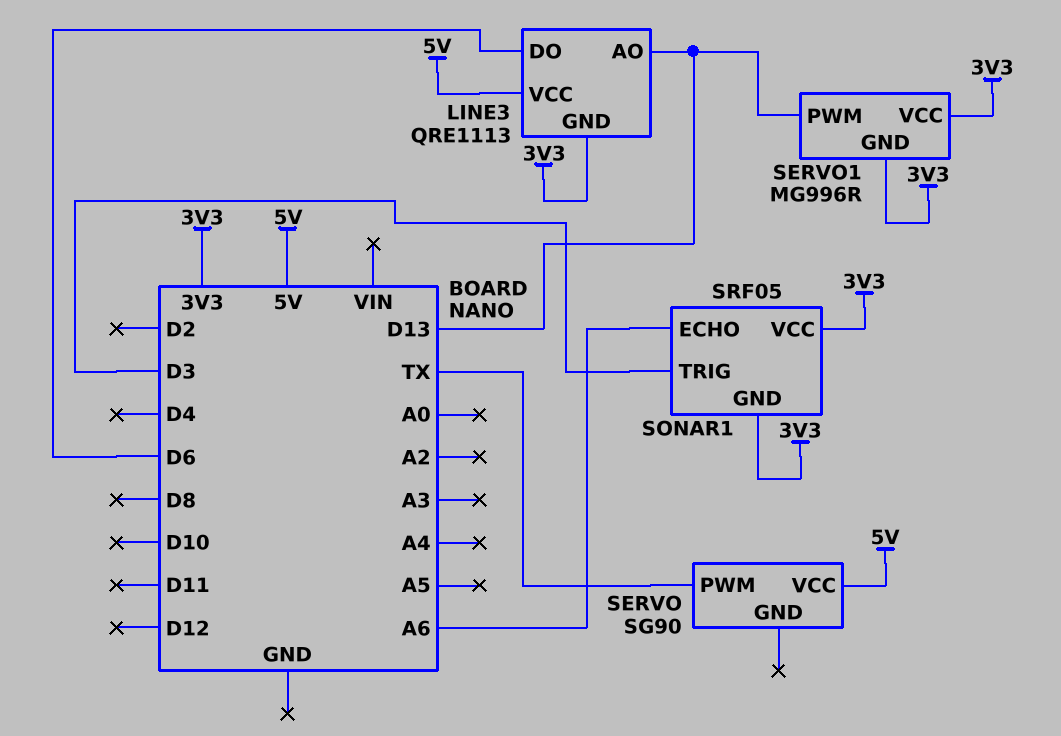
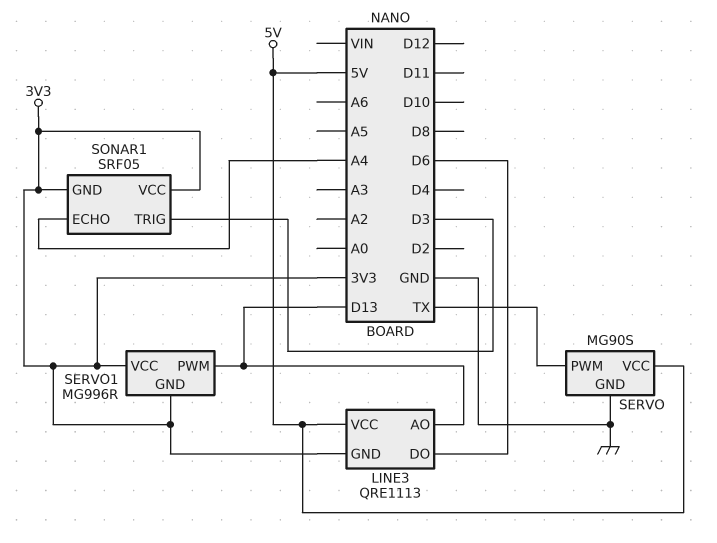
SERVO: SG90 -> MG90S
SERVO pin GND: none -> GND
SONAR1 pin ECHO: A6 -> A4

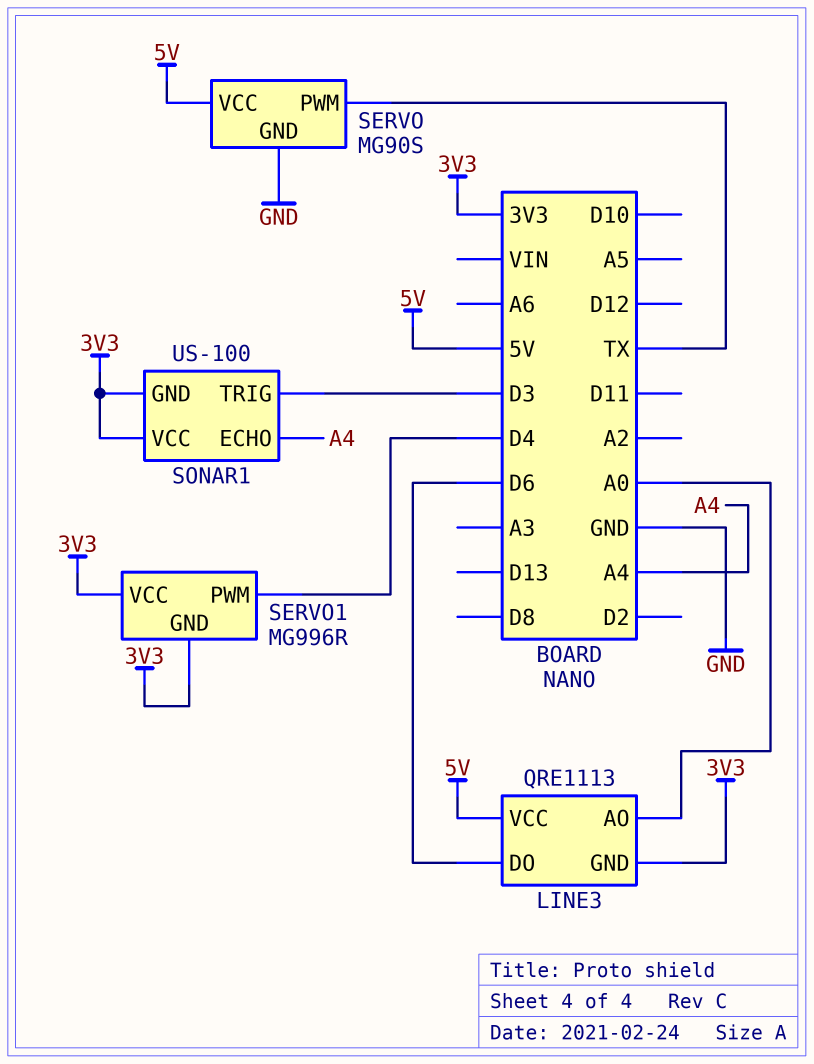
LINE3 pin AO: D13 -> A0
SERVO1 pin PWM: D13 -> D4
SONAR1: SRF05 -> US-100

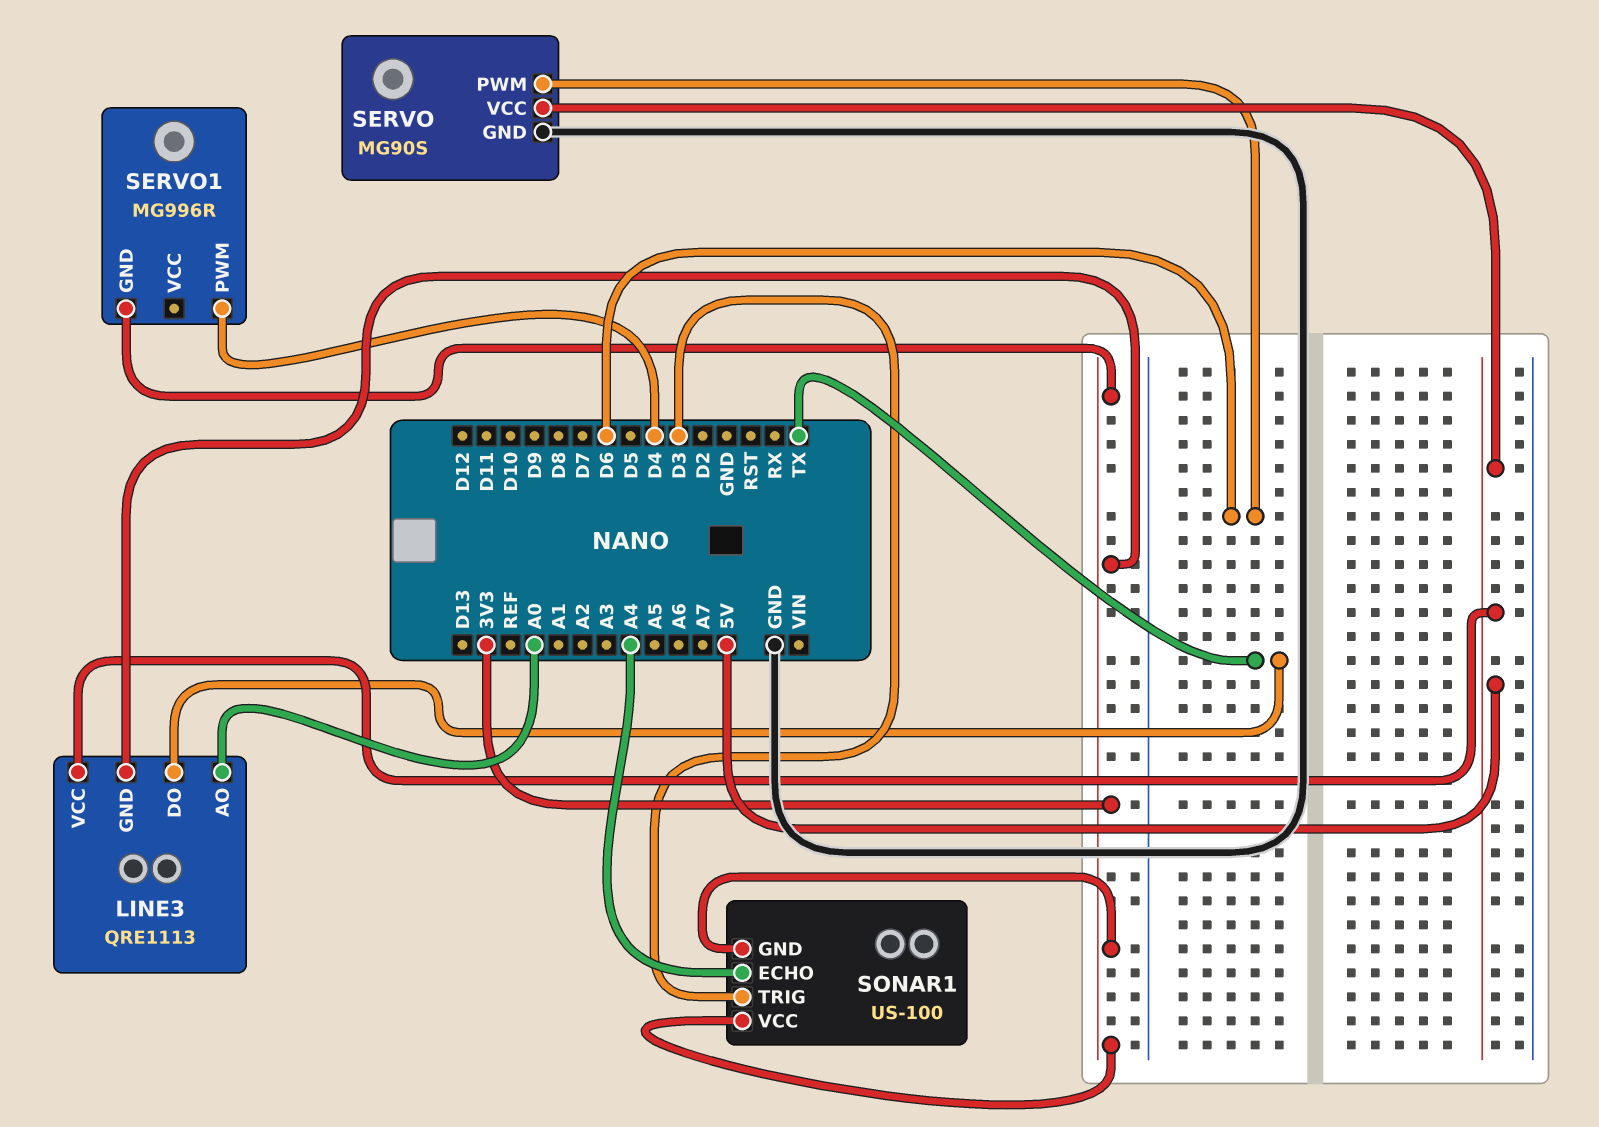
LINE3 pin DO: D6 -> TX
SERVO pin PWM: TX -> D6
SERVO1 pin VCC: 3V3 -> none

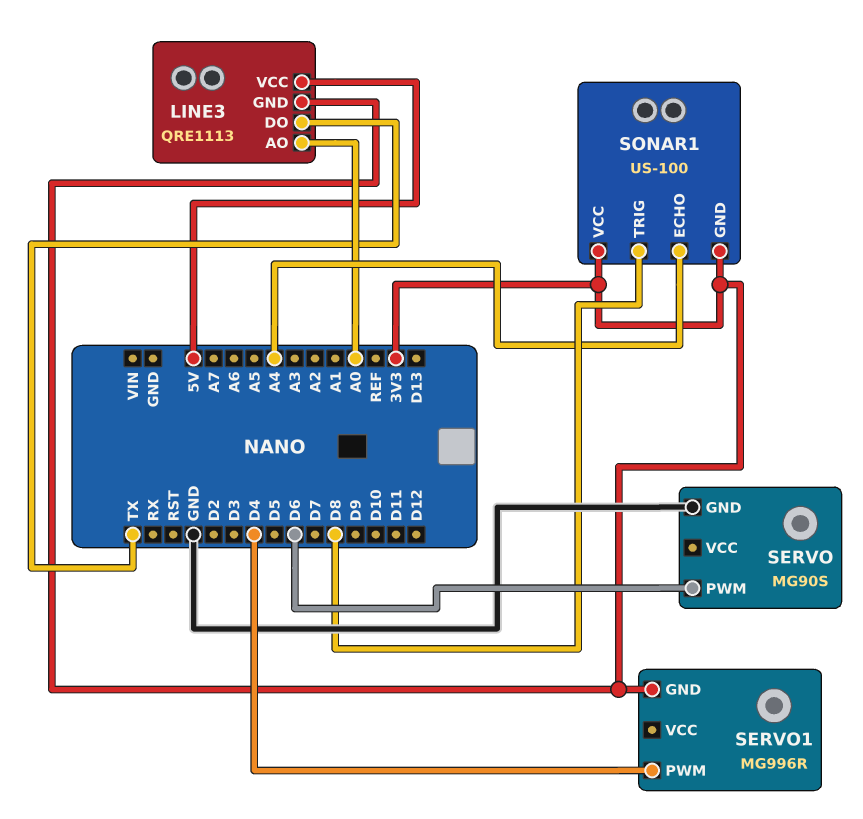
SERVO pin VCC: 5V -> none
SONAR1 pin TRIG: D3 -> D8

